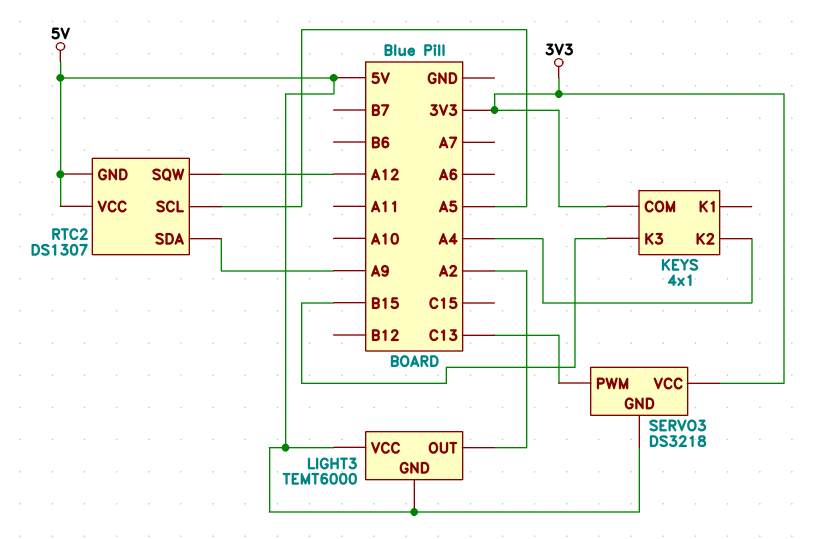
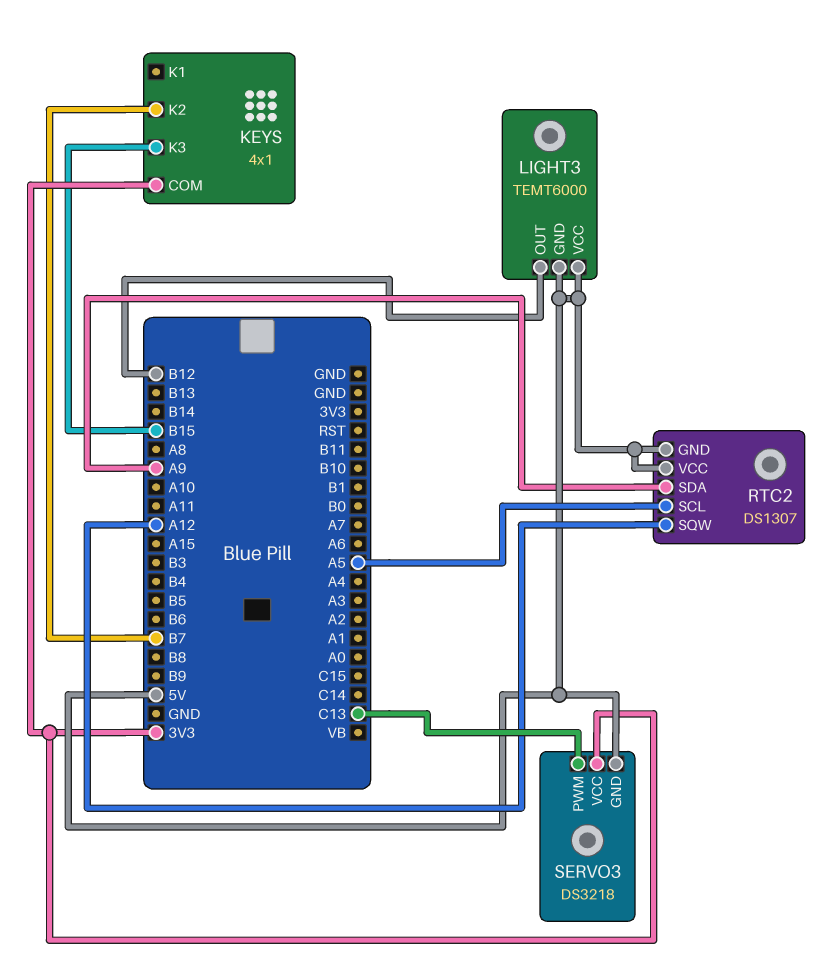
KEYS pin K2: A4 -> B7
LIGHT3 pin OUT: A2 -> B12

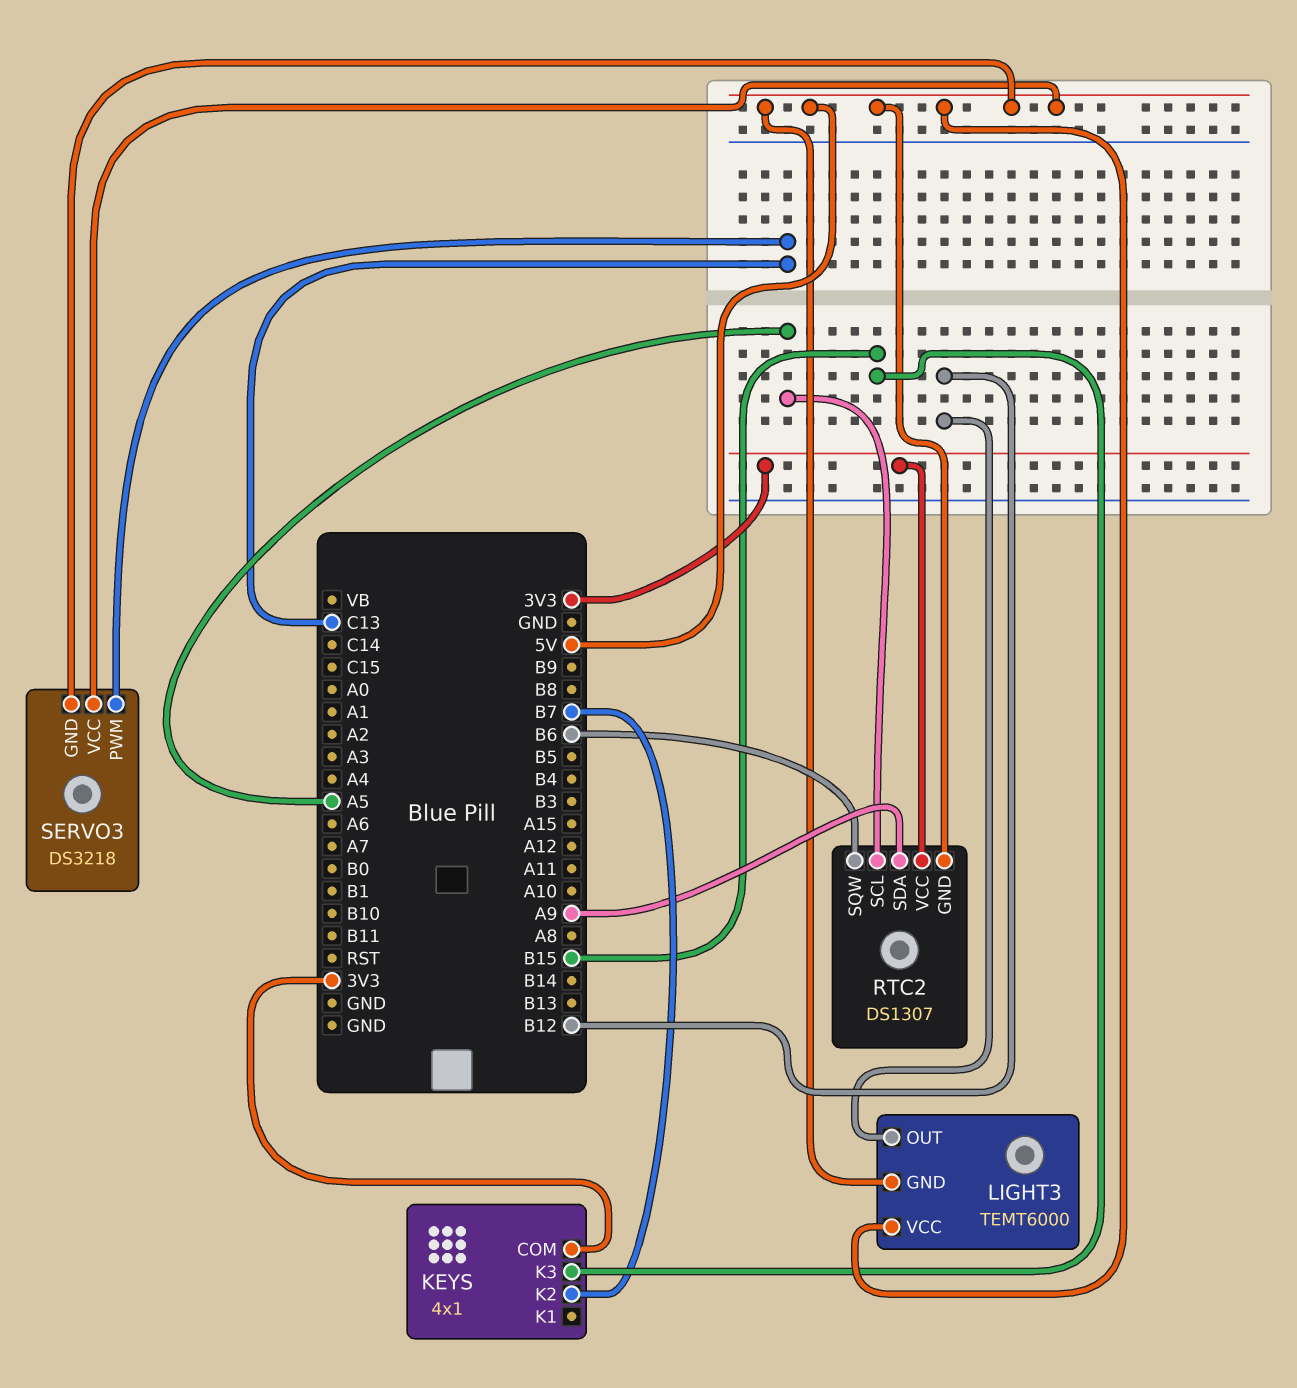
RTC2 pin SQW: A12 -> B6
RTC2 pin VCC: 5V -> 3V3
SERVO3 pin VCC: 3V3 -> 5V

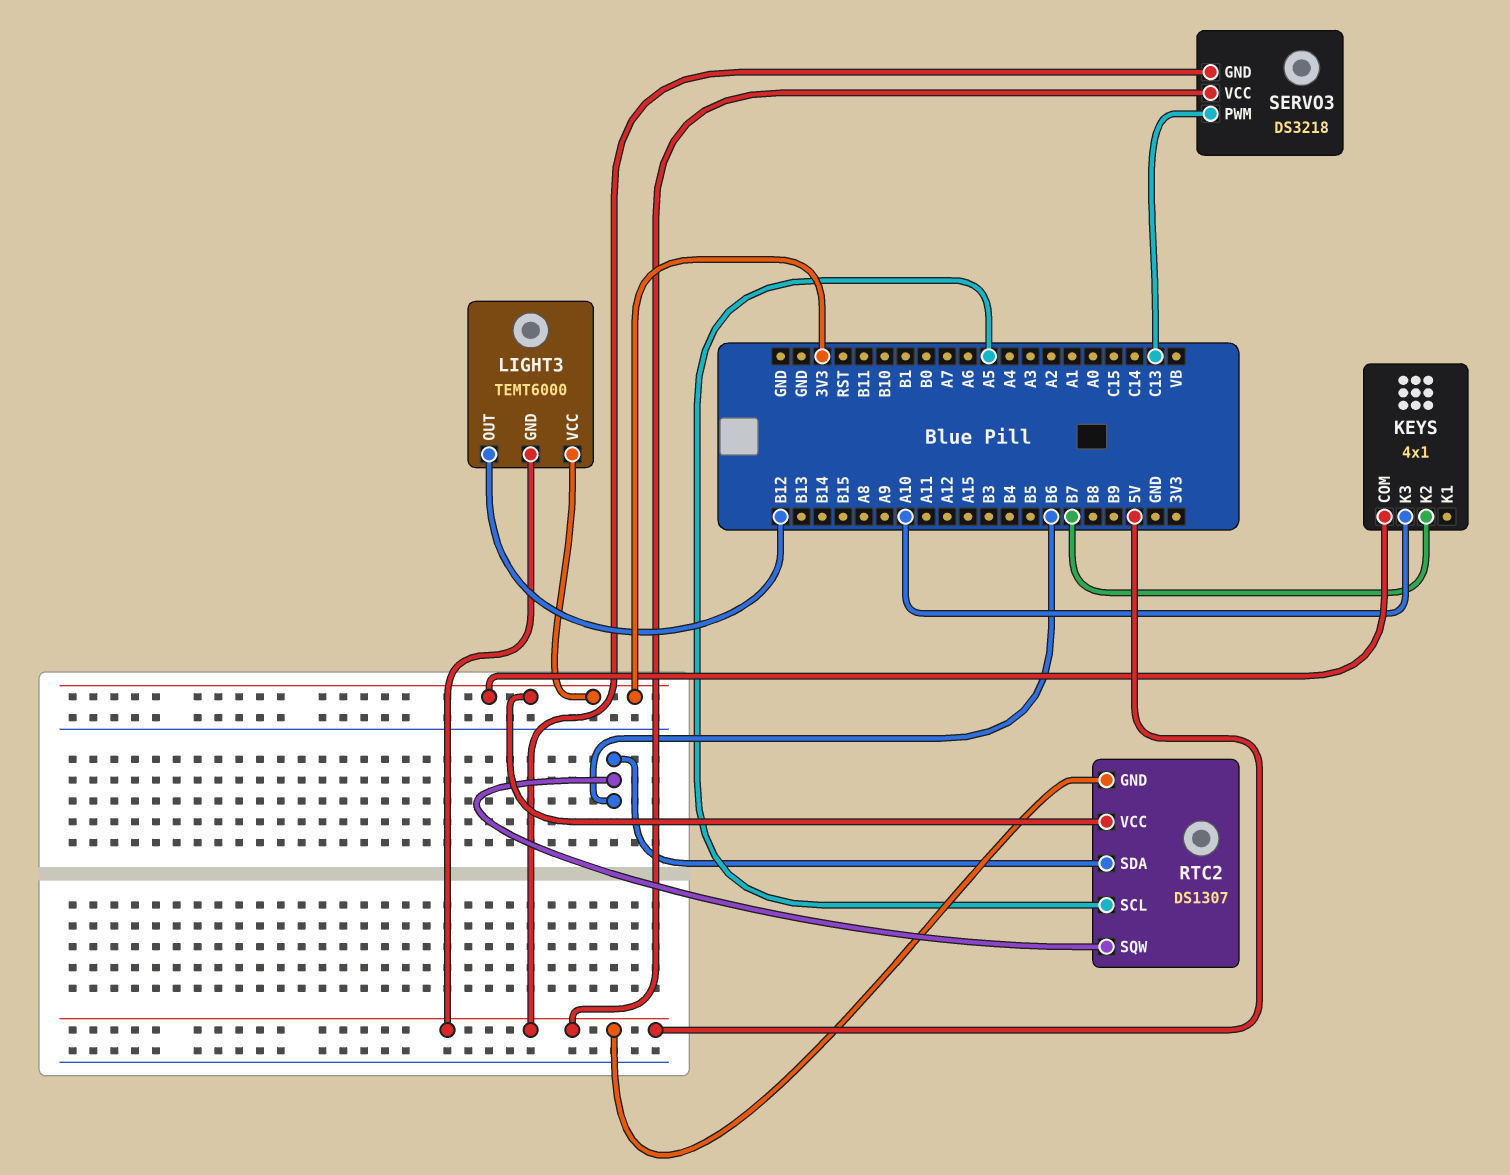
KEYS pin K3: B15 -> A10
LIGHT3 pin VCC: 5V -> 3V3
RTC2 pin SDA: A9 -> B6

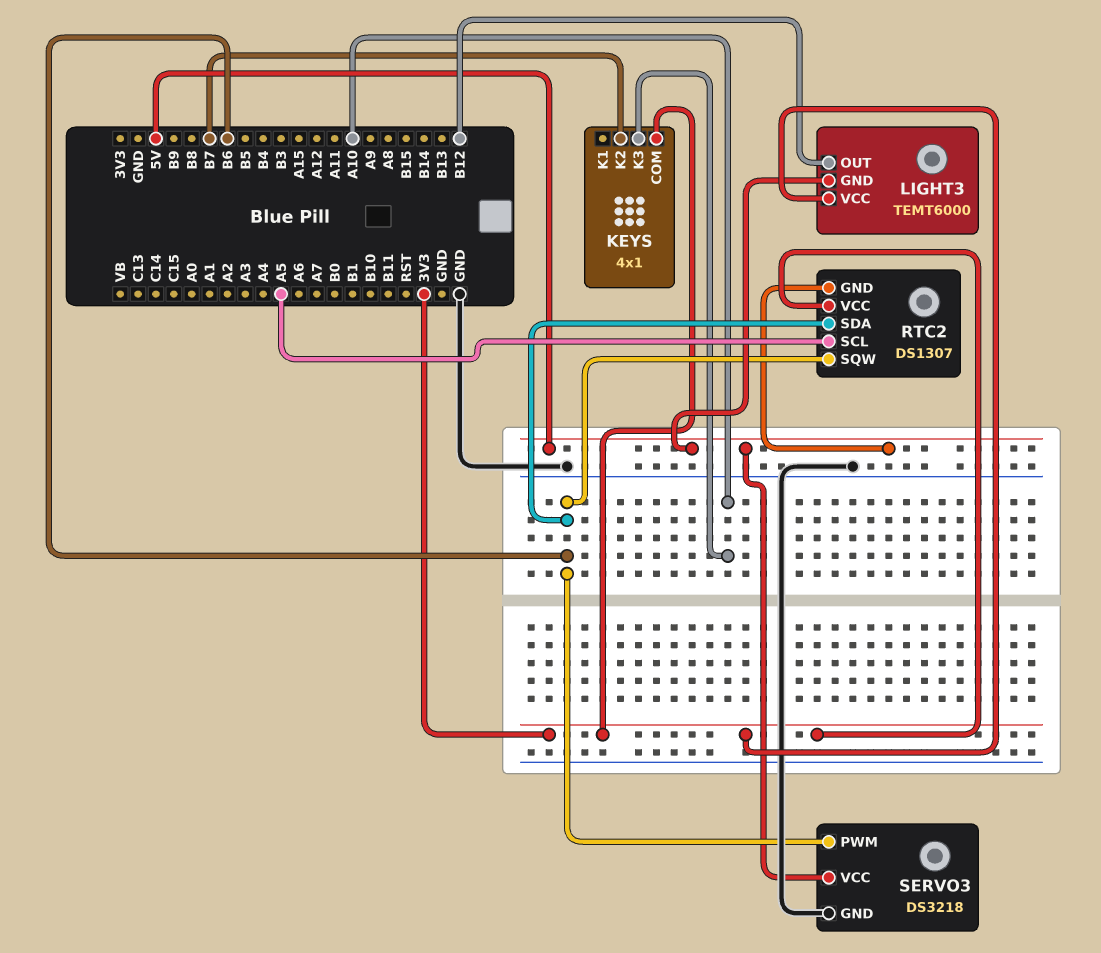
SERVO3 pin GND: 5V -> GND
SERVO3 pin PWM: C13 -> B6

